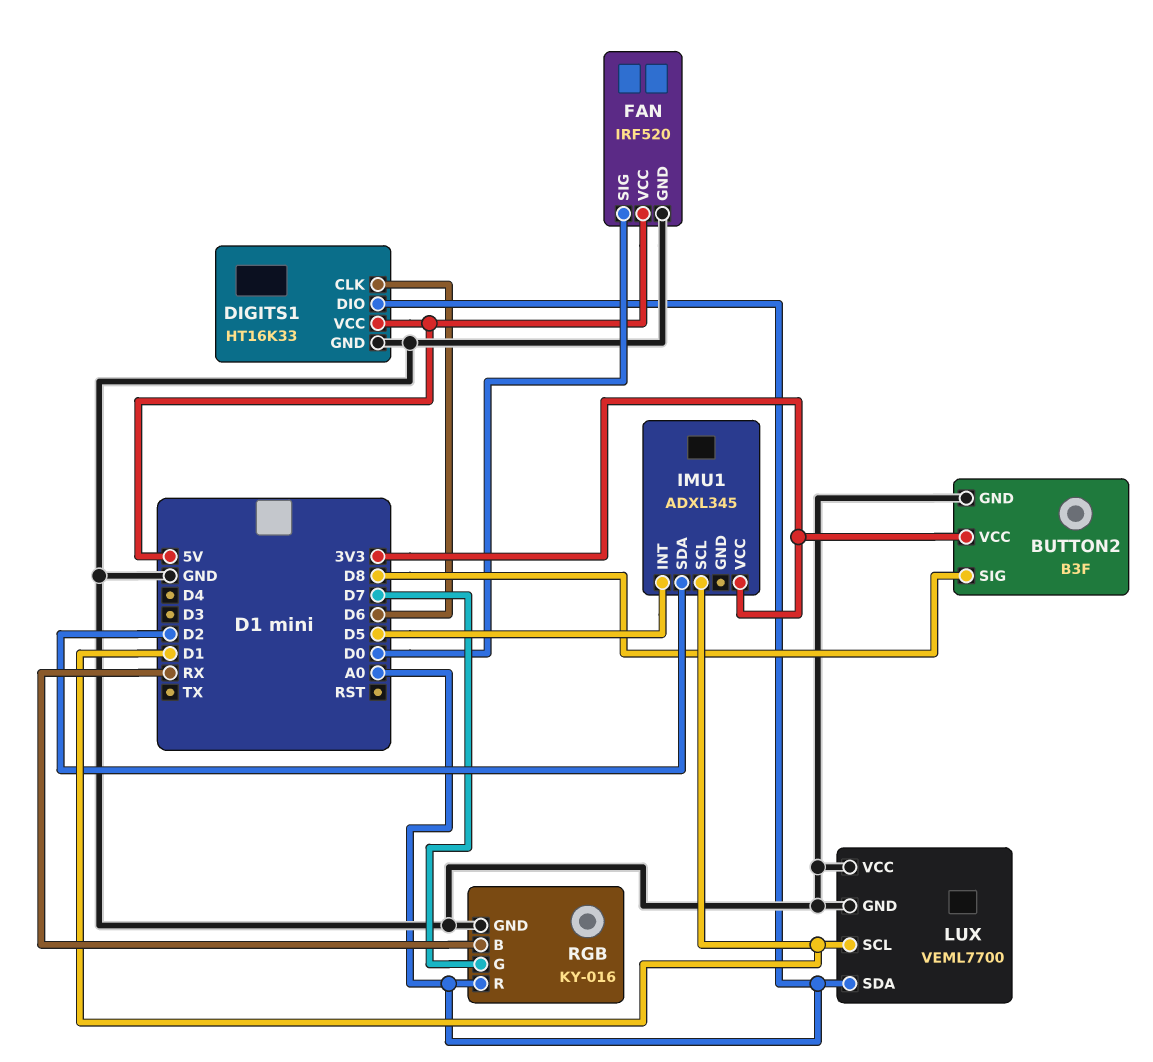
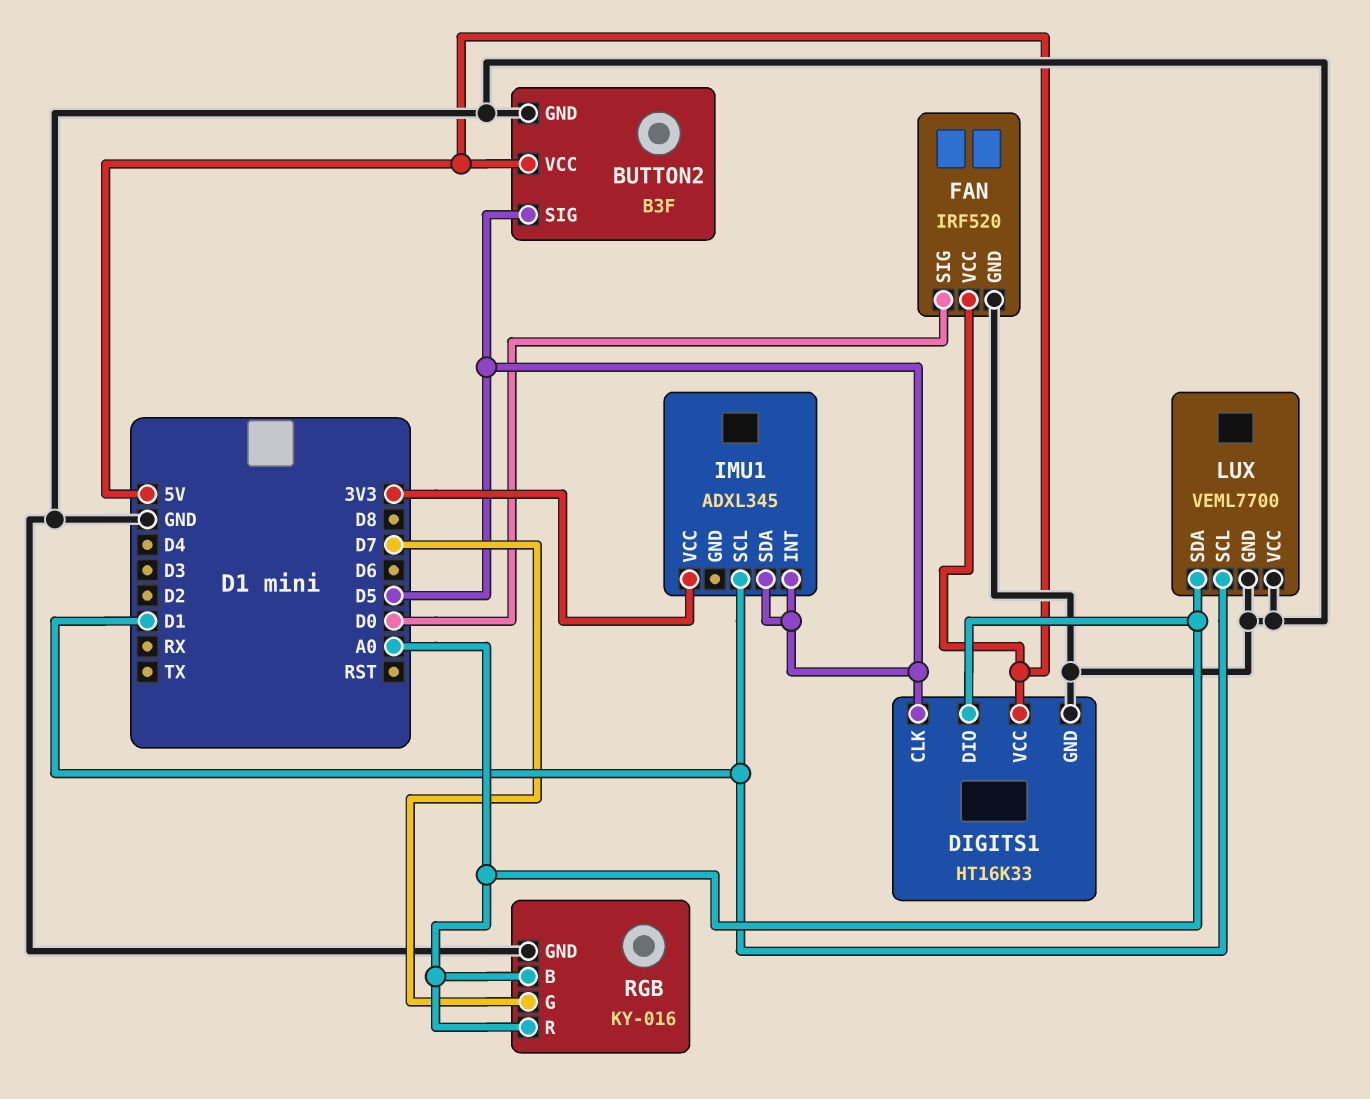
BUTTON2 pin SIG: D8 -> D5
BUTTON2 pin VCC: 3V3 -> 5V
DIGITS1 pin CLK: D6 -> D5
IMU1 pin SDA: D2 -> D5
RGB pin B: RX -> A0

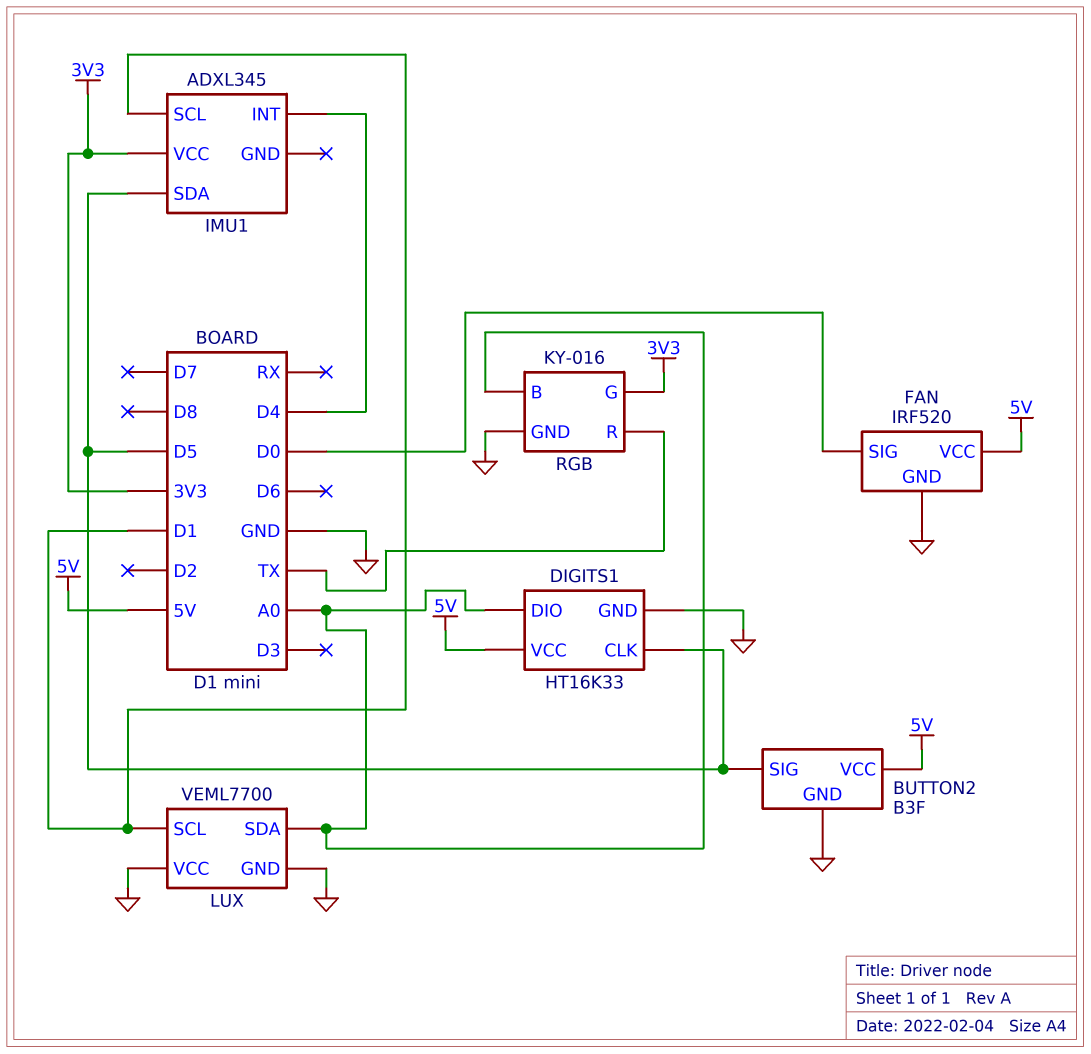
IMU1 pin INT: D5 -> D4
RGB pin G: D7 -> 3V3
RGB pin R: A0 -> TX

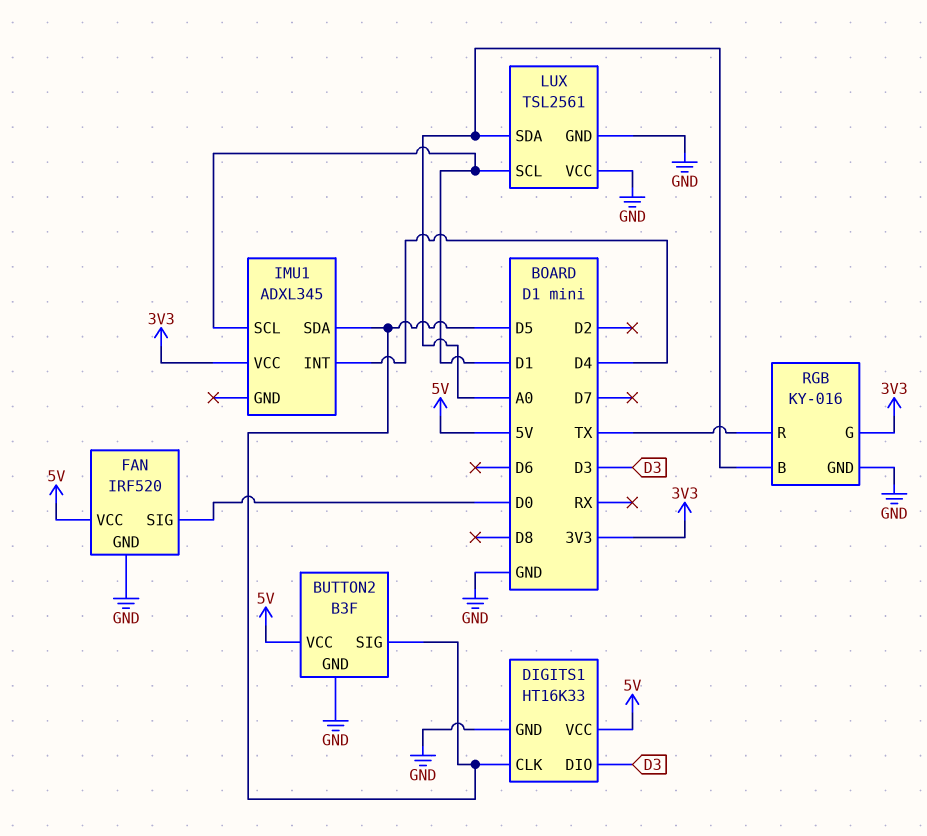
DIGITS1 pin DIO: A0 -> D3
LUX: VEML7700 -> TSL2561

